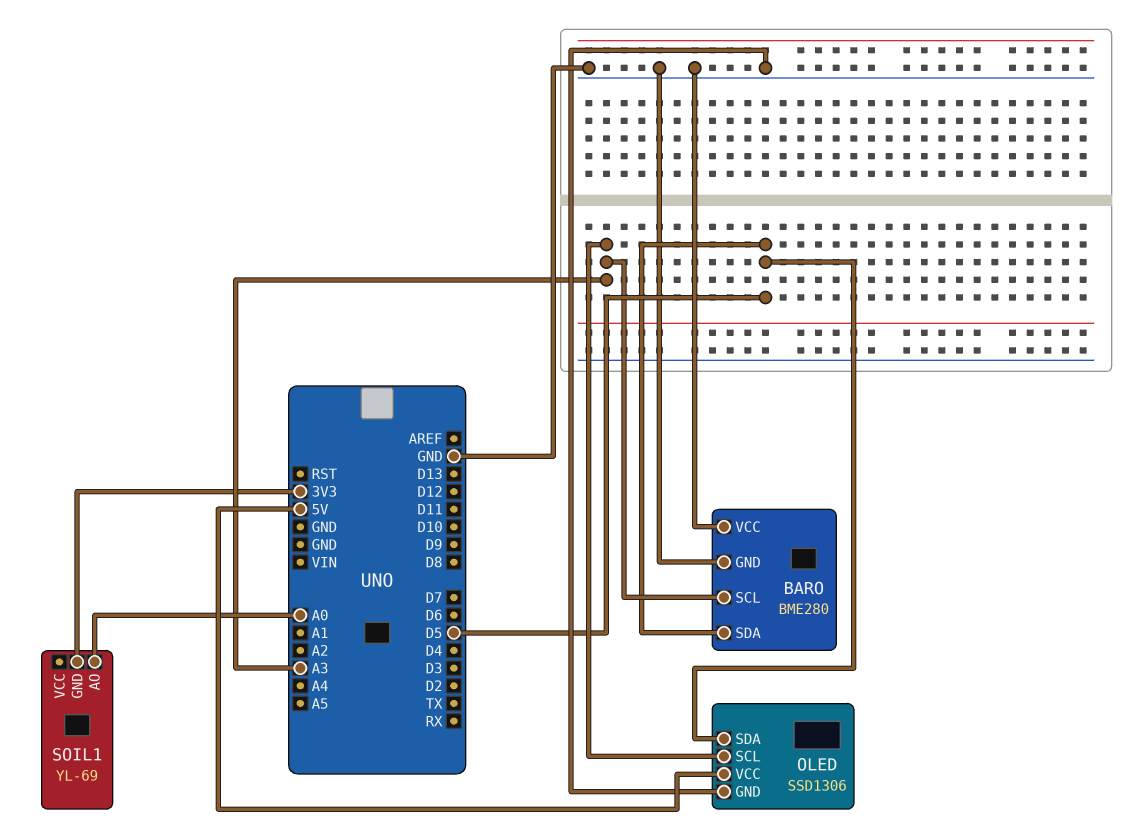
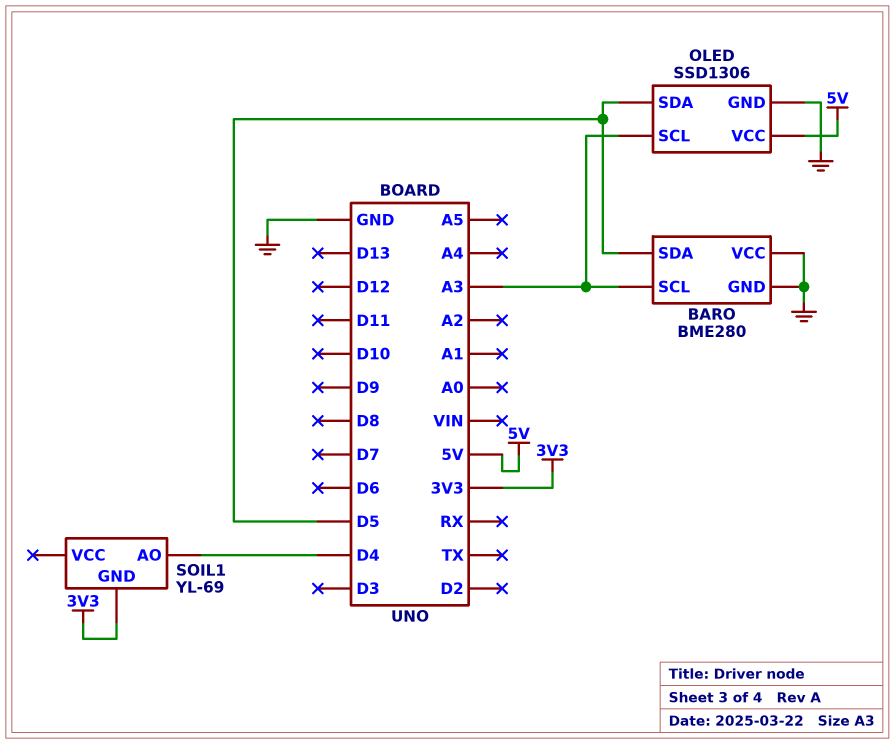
SOIL1 pin AO: A0 -> D4

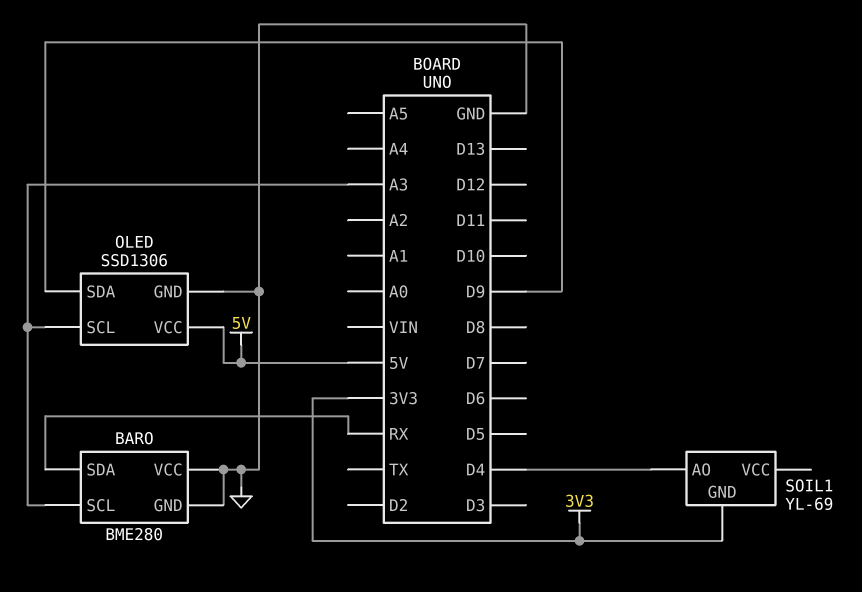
BARO pin SDA: D5 -> RX
OLED pin SDA: D5 -> D9

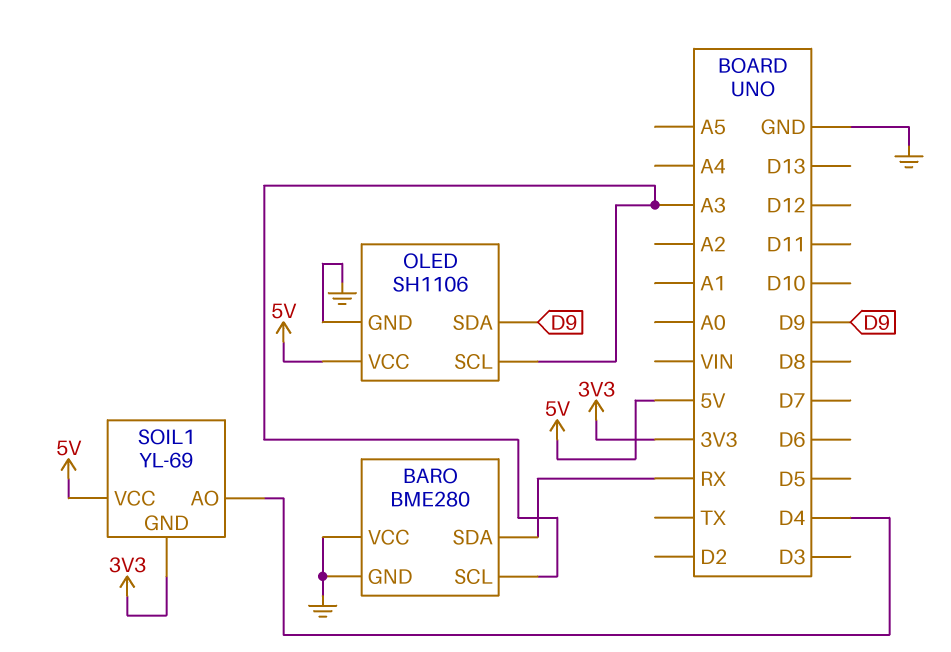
OLED: SSD1306 -> SH1106
SOIL1 pin VCC: none -> 5V

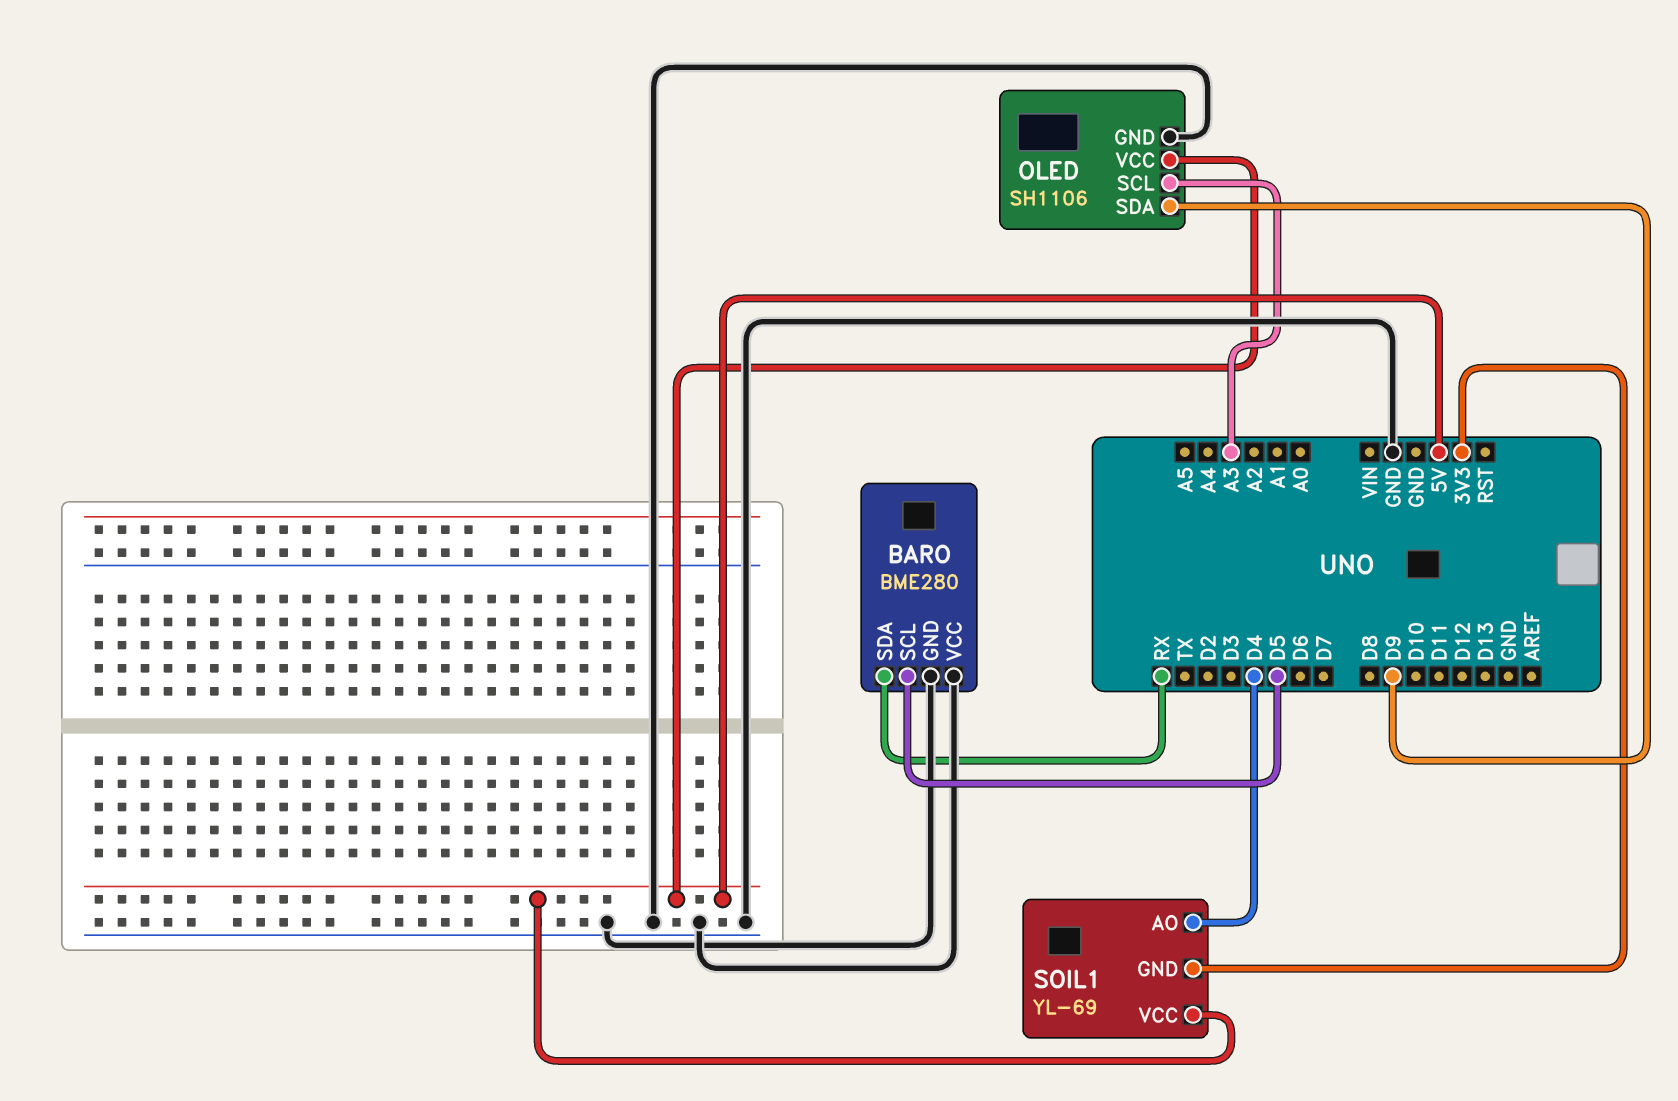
BARO pin SCL: A3 -> D5

